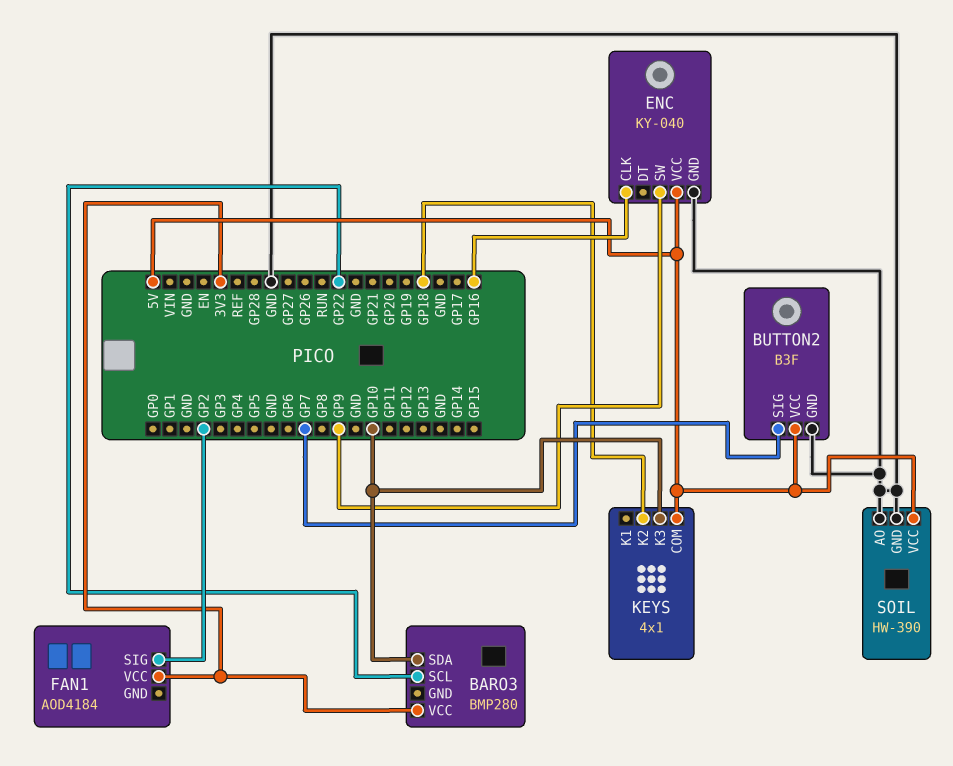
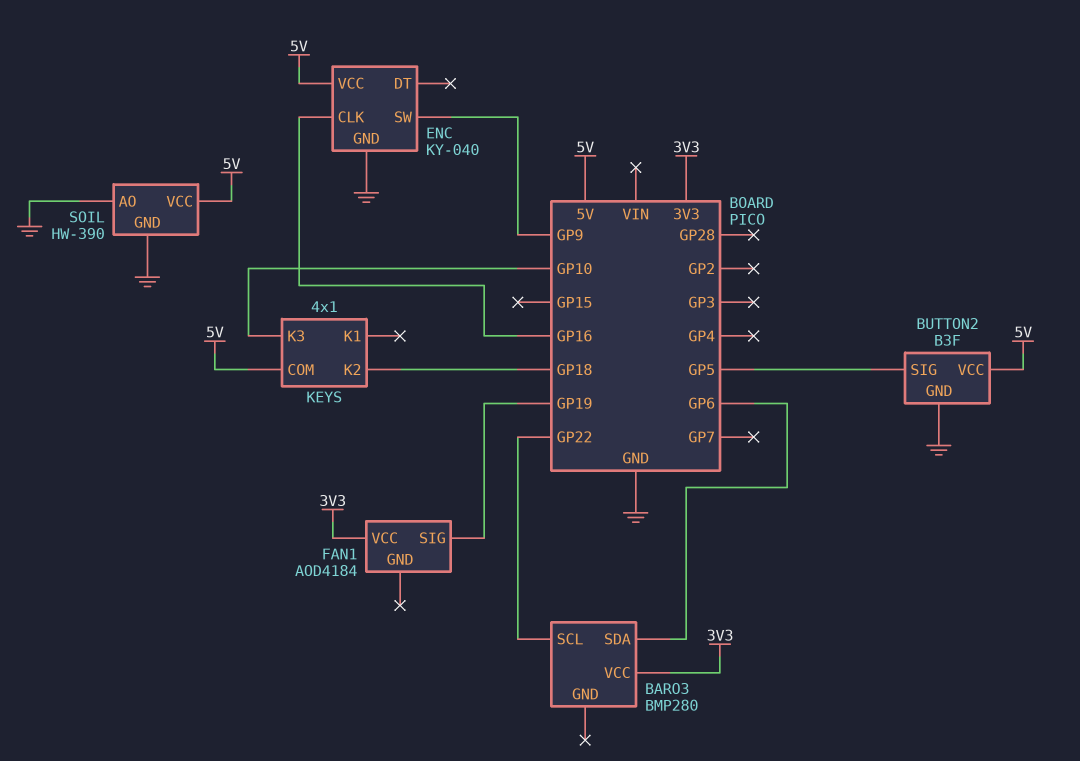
BARO3 pin SDA: GP10 -> GP6
BUTTON2 pin SIG: GP7 -> GP5
FAN1 pin SIG: GP2 -> GP19

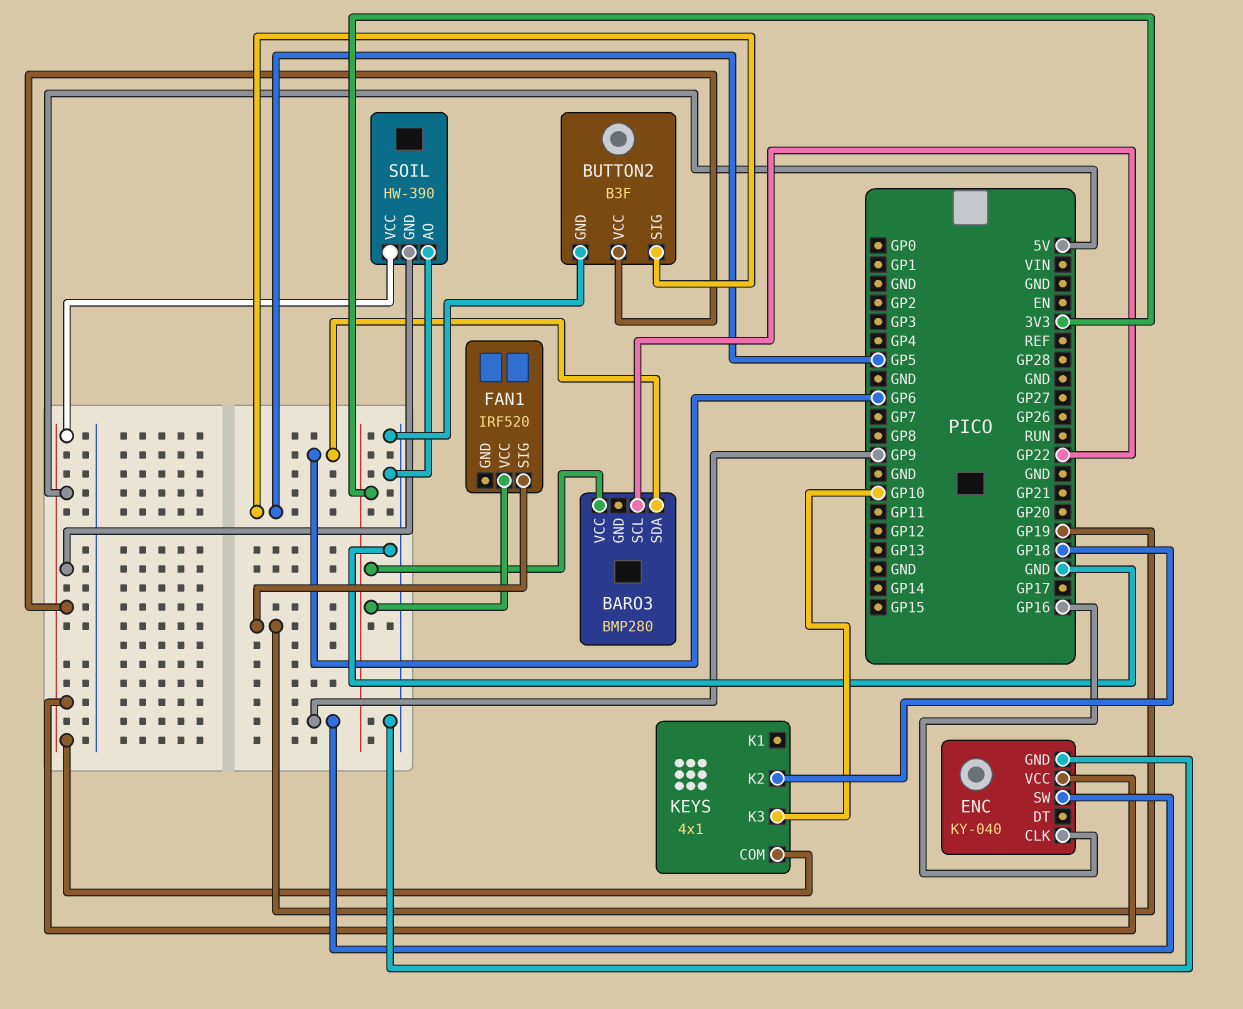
FAN1: AOD4184 -> IRF520
SOIL pin GND: GND -> 5V

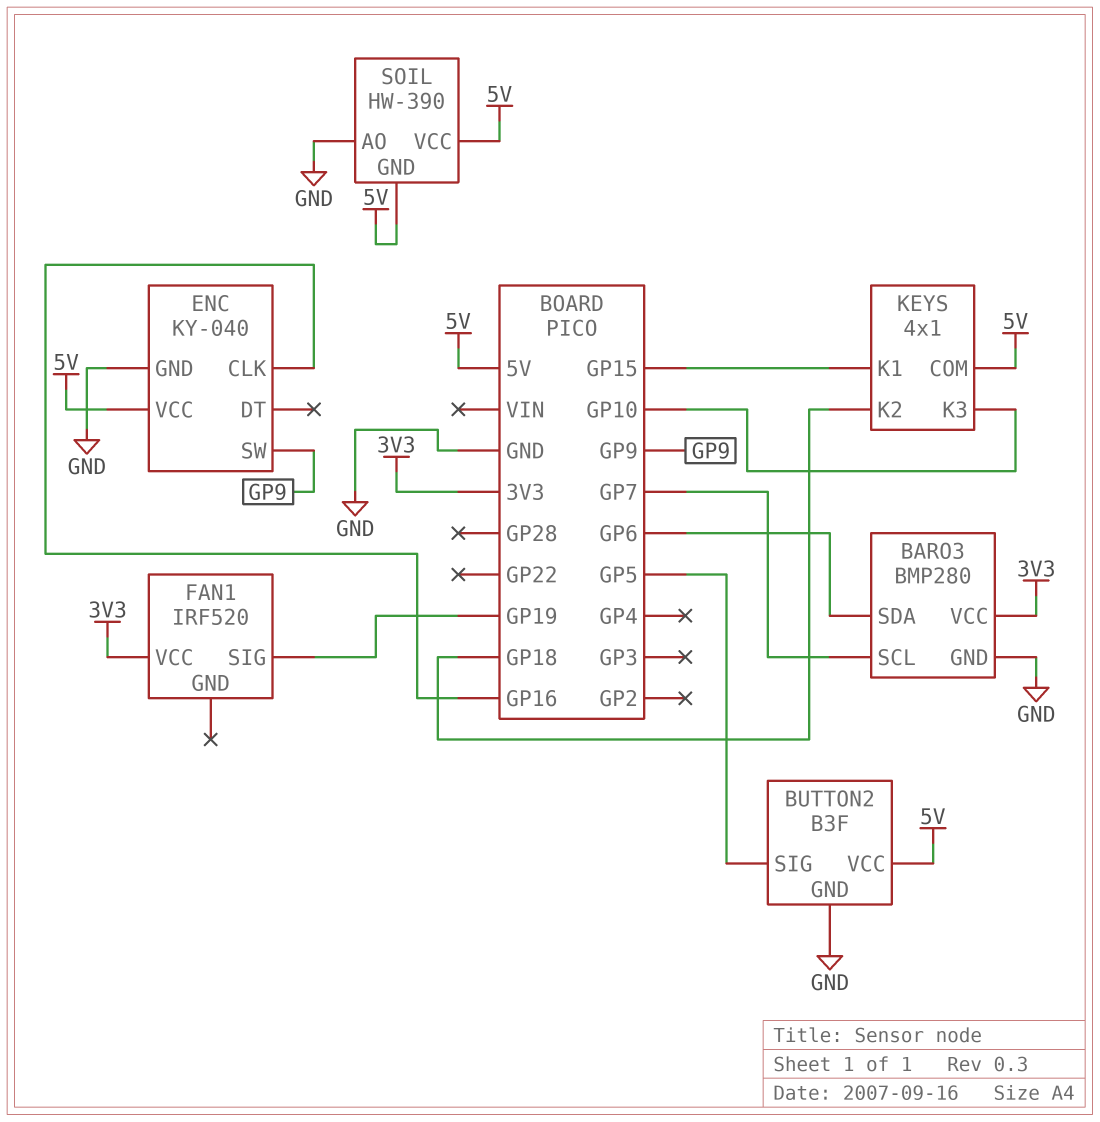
BARO3 pin GND: none -> GND
BARO3 pin SCL: GP22 -> GP7
KEYS pin K1: none -> GP15

